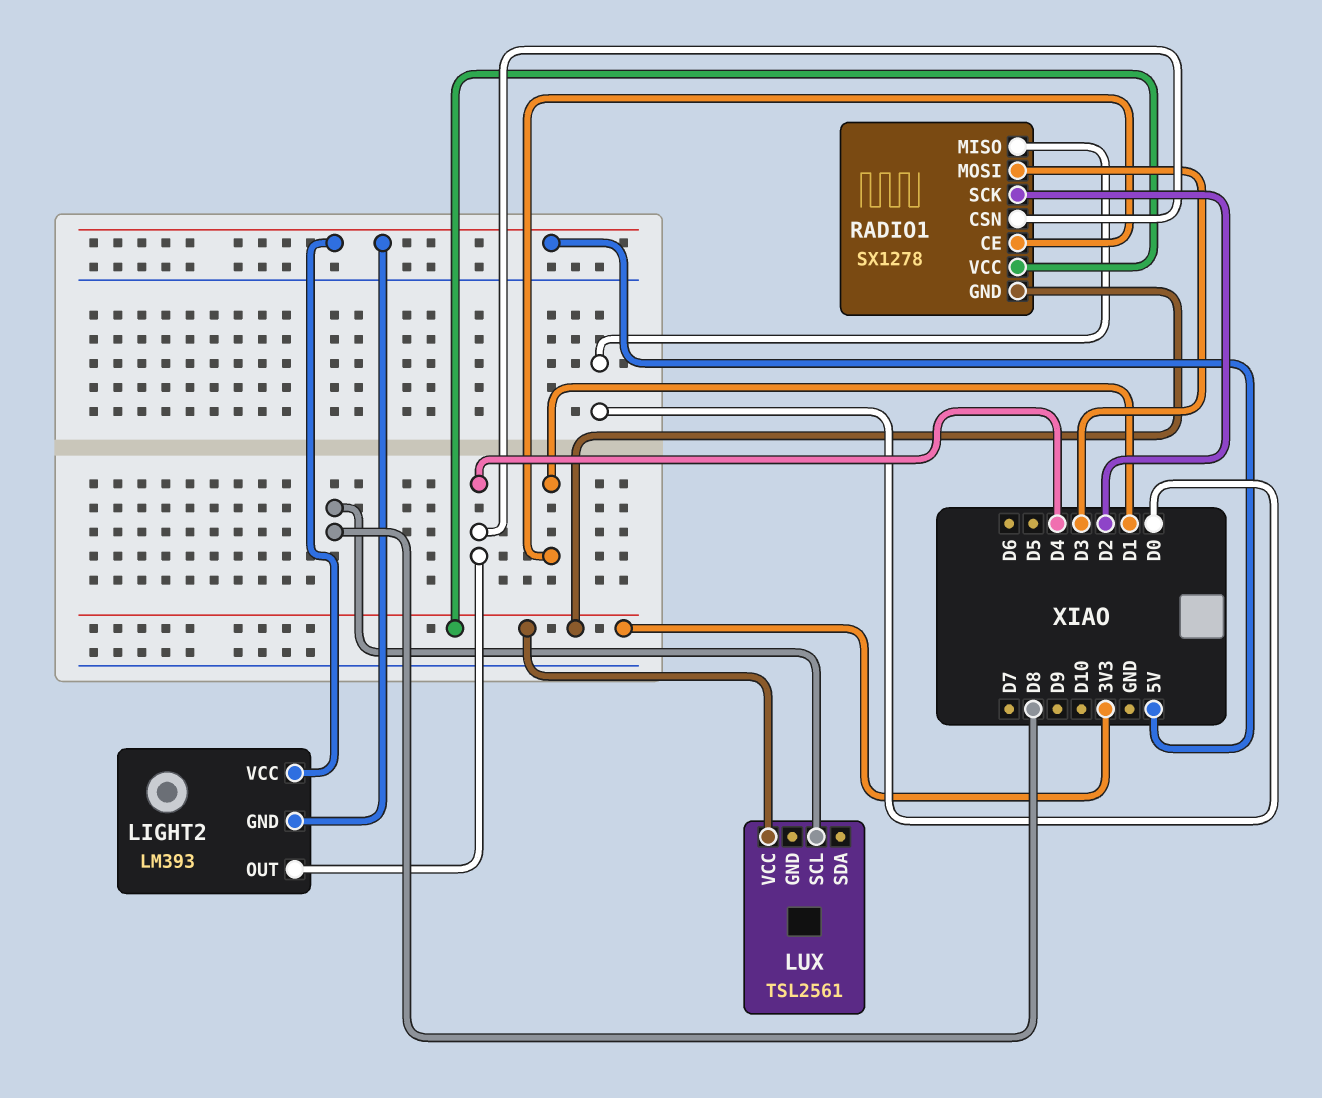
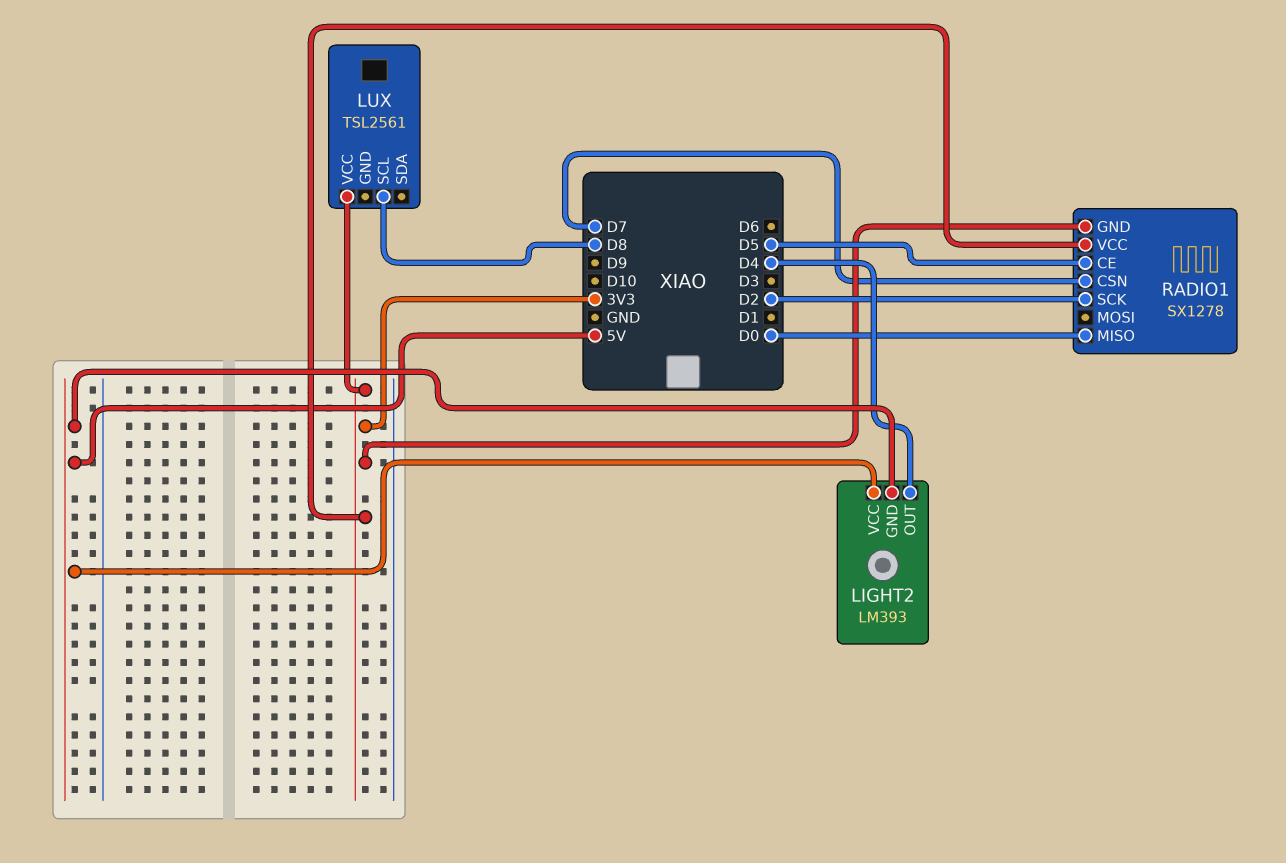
RADIO1 pin CE: D1 -> D5
RADIO1 pin CSN: D4 -> D7
RADIO1 pin MOSI: D3 -> none

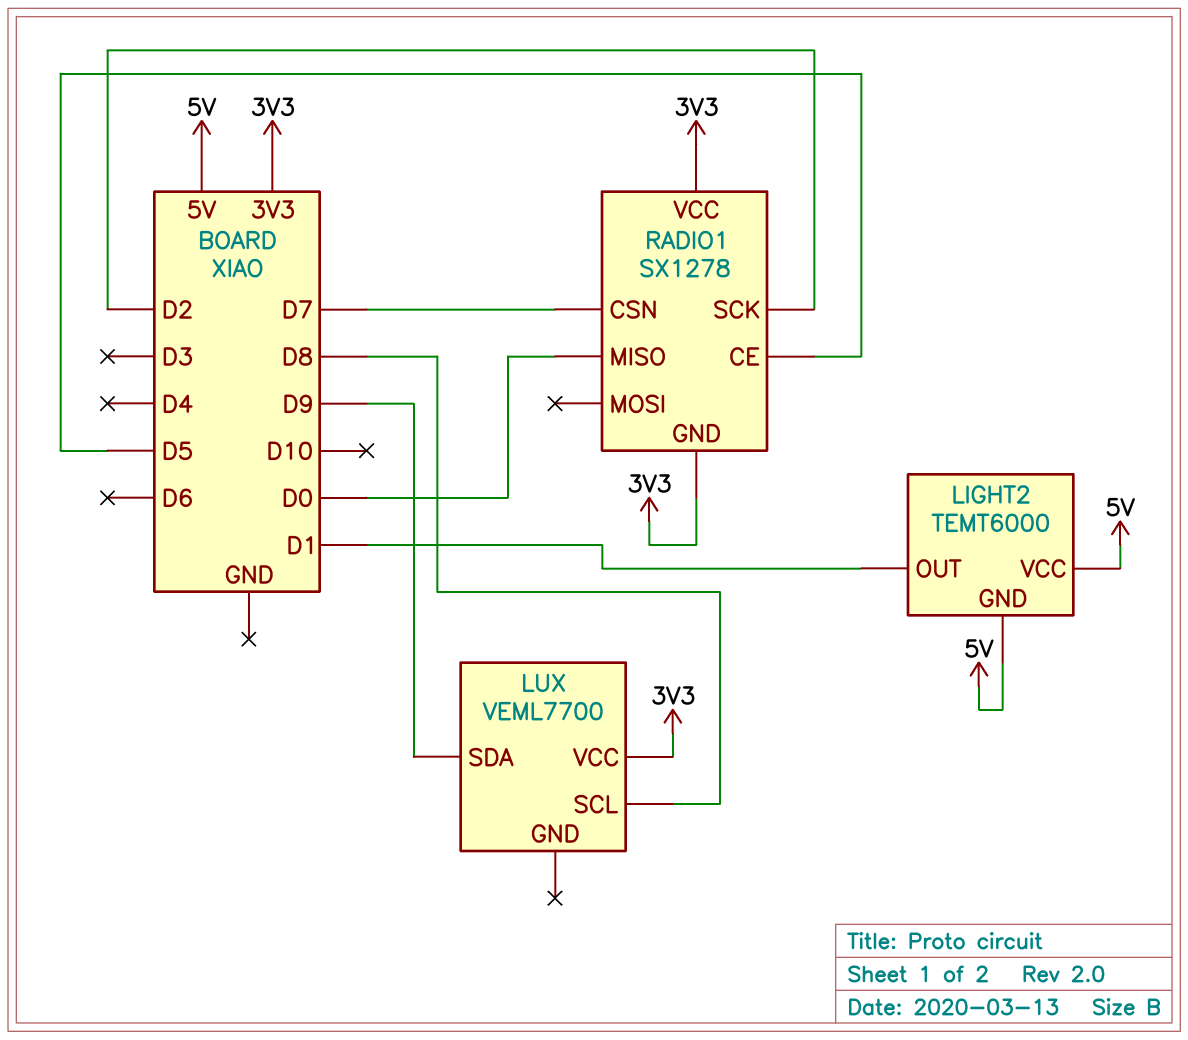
LIGHT2: LM393 -> TEMT6000
LIGHT2 pin OUT: D4 -> D1
LUX: TSL2561 -> VEML7700
LUX pin SDA: none -> D9

